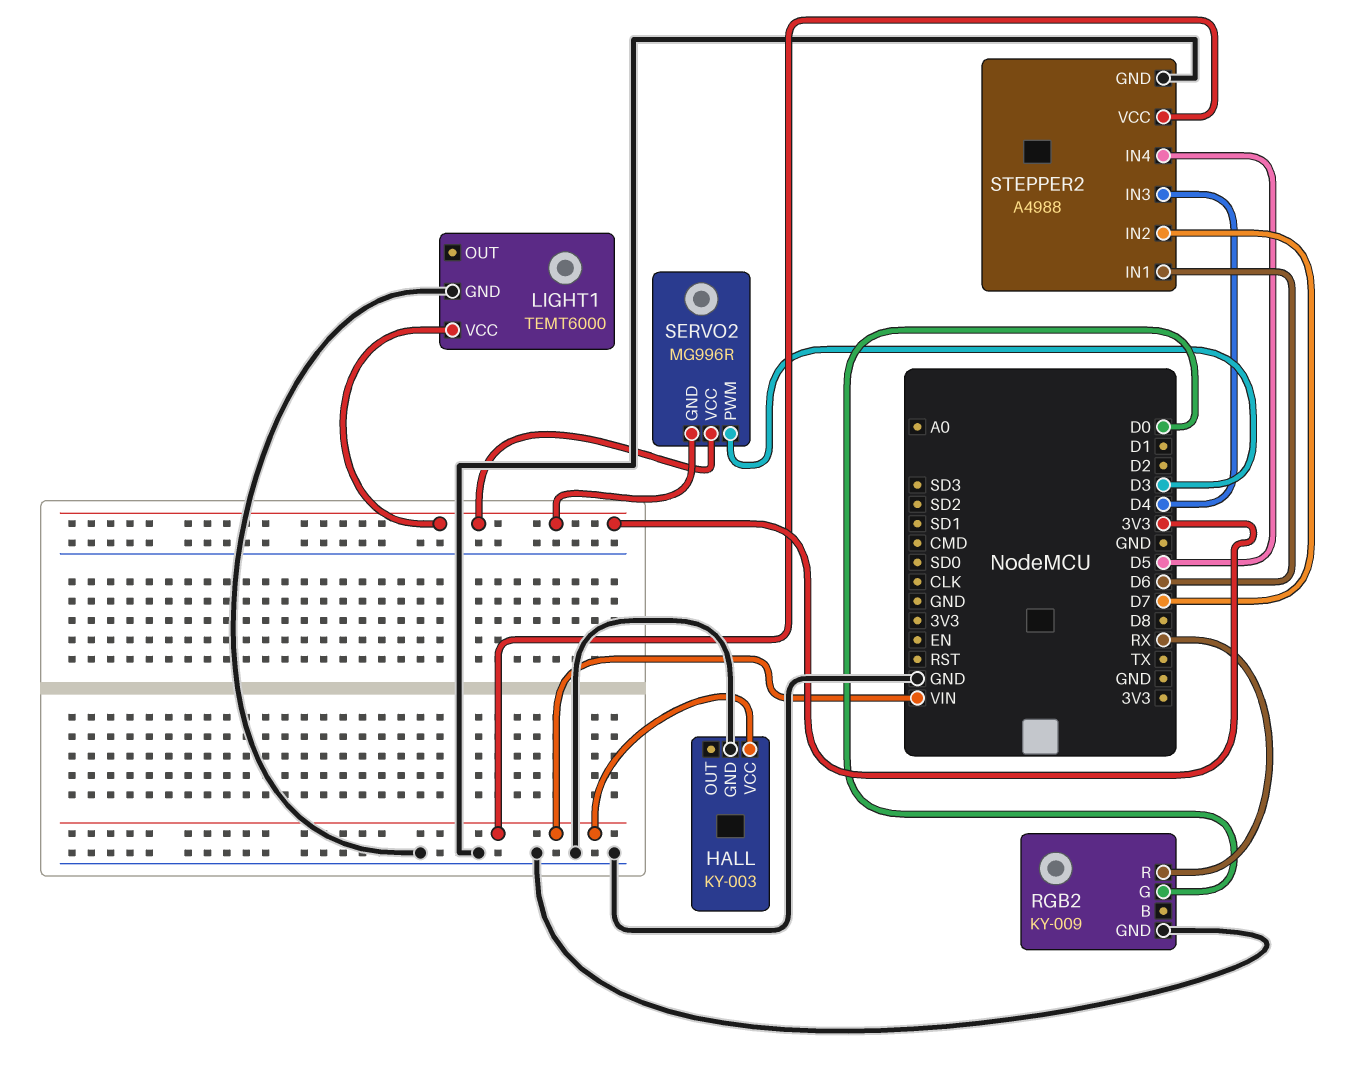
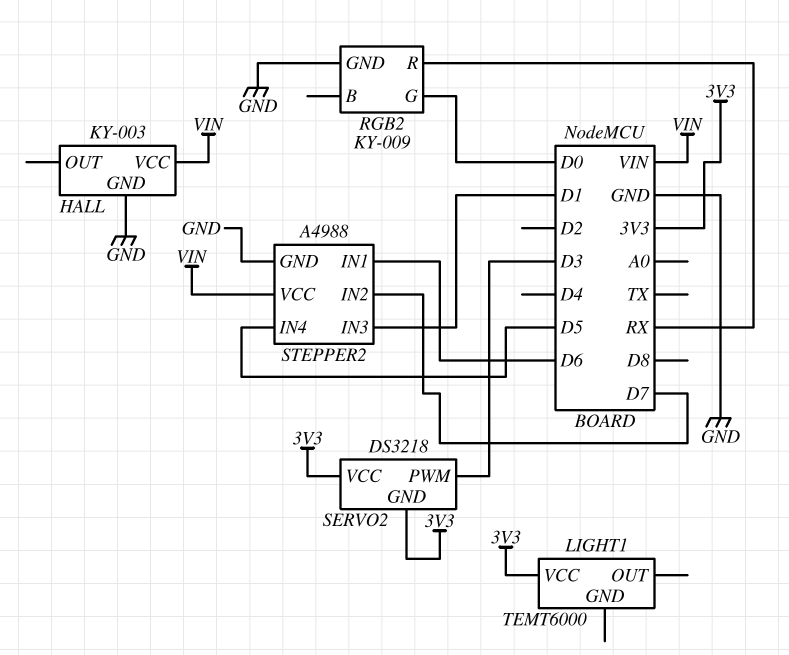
LIGHT1 pin GND: GND -> none
SERVO2: MG996R -> DS3218
STEPPER2 pin IN3: D4 -> D1

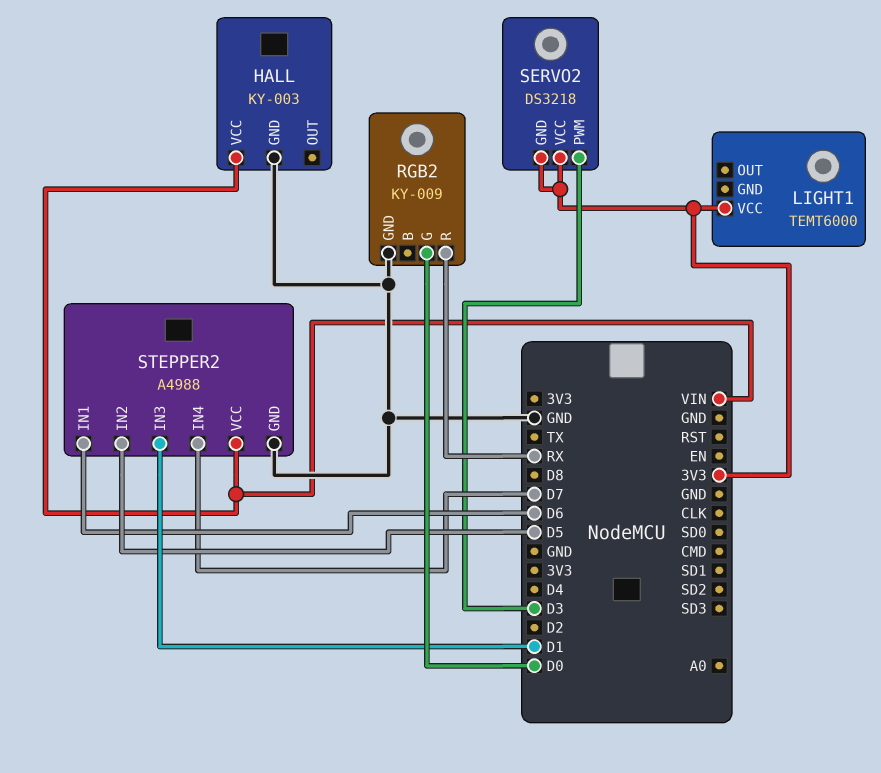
STEPPER2 pin IN2: D7 -> D5
STEPPER2 pin IN4: D5 -> D7

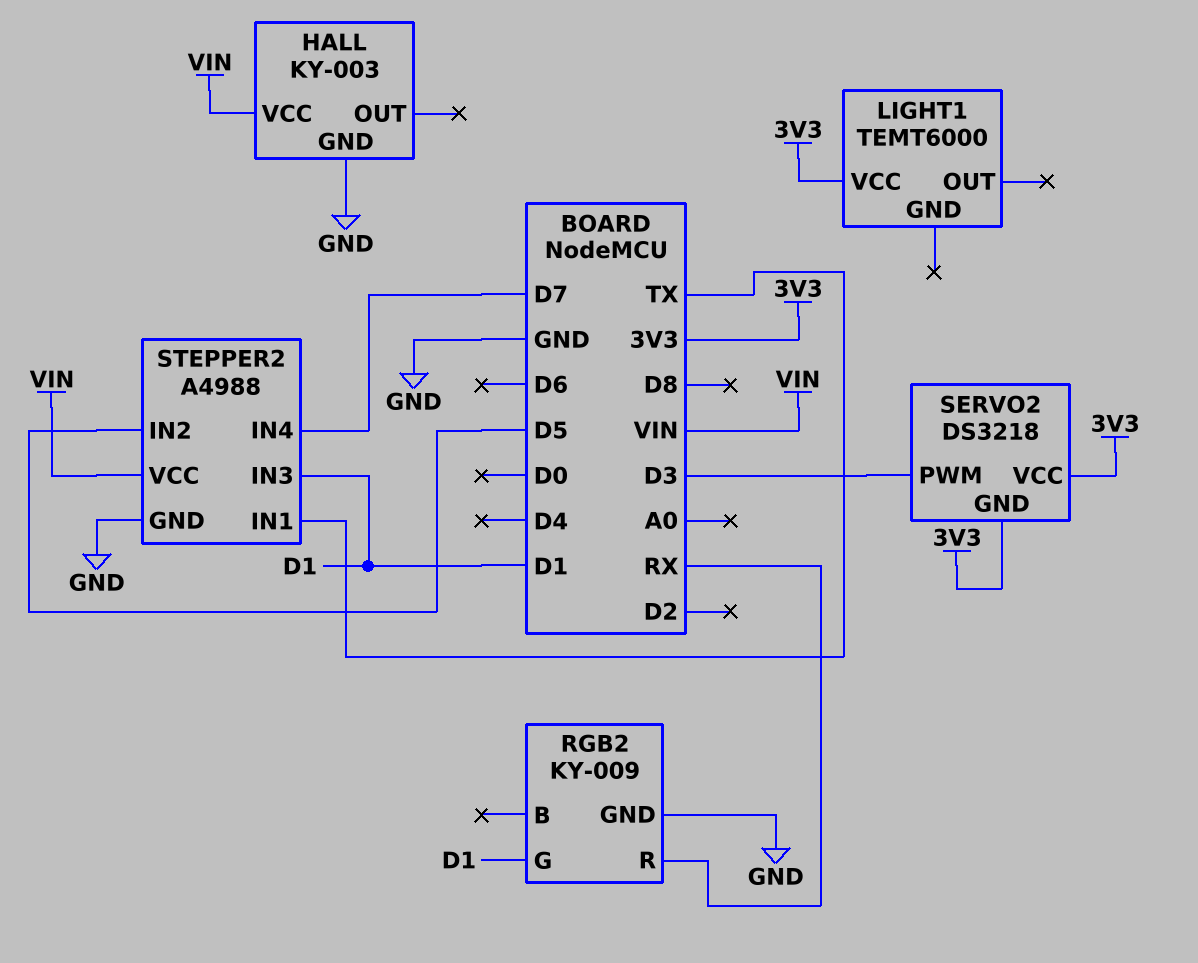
RGB2 pin G: D0 -> D1
STEPPER2 pin IN1: D6 -> TX

